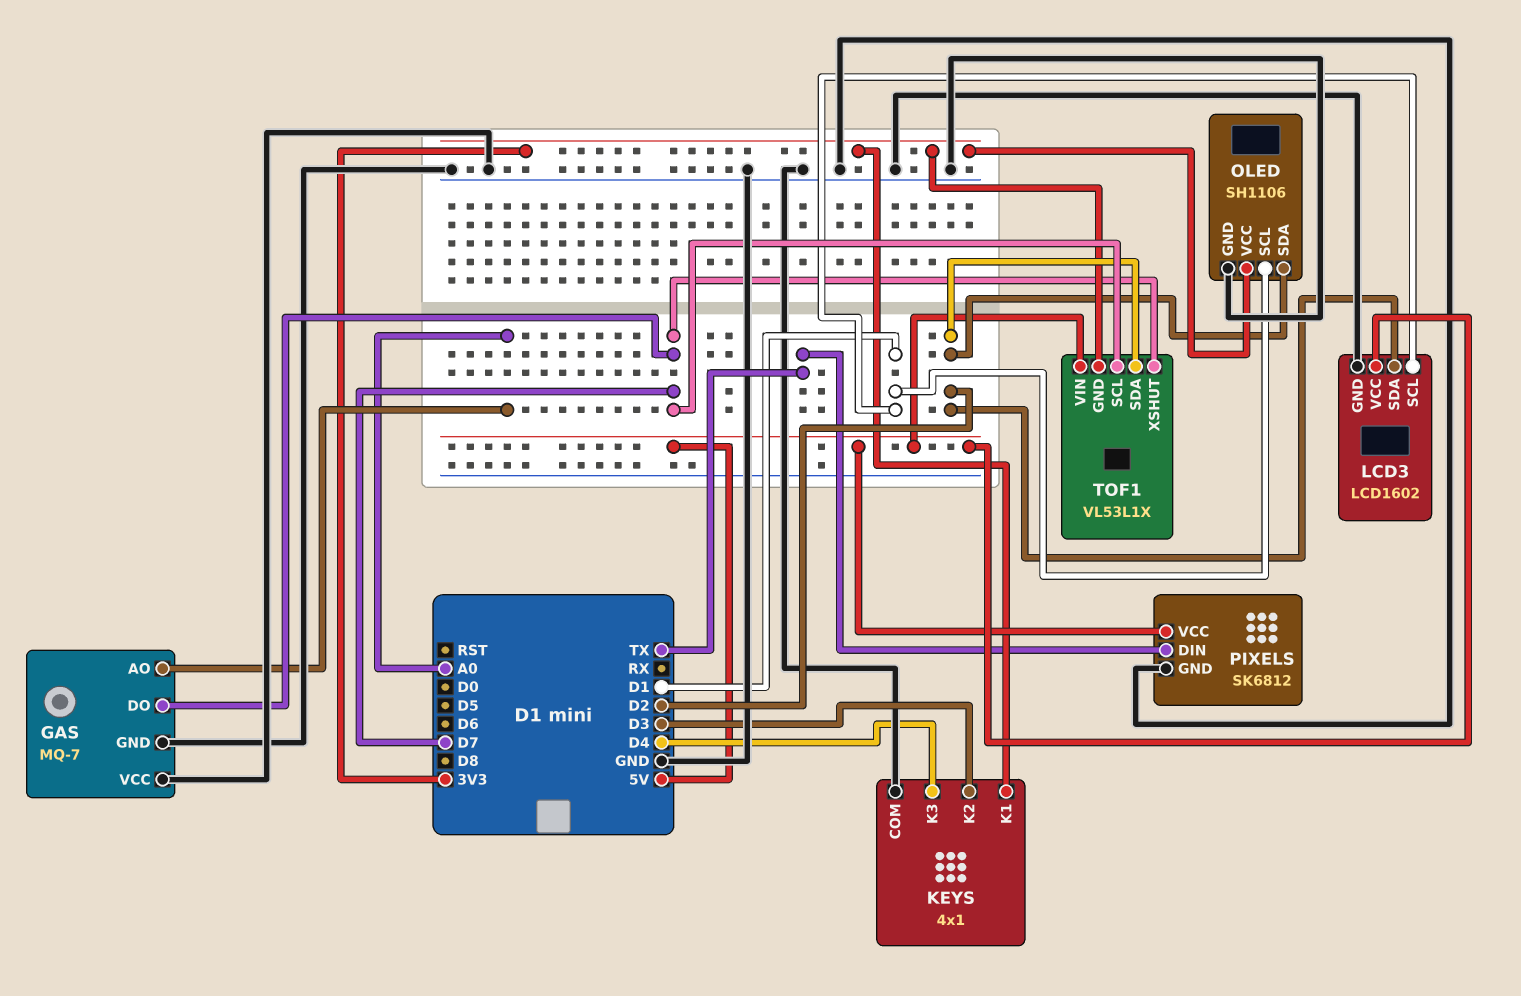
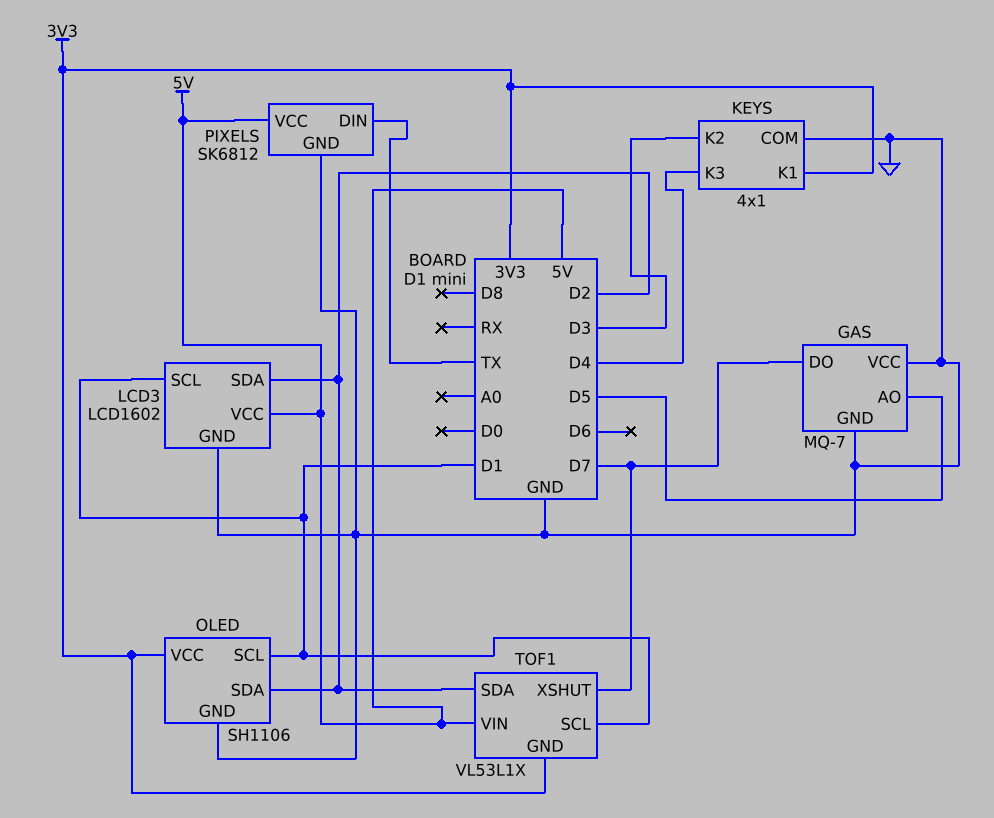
GAS pin AO: A0 -> D5
TOF1 pin SCL: D7 -> D1

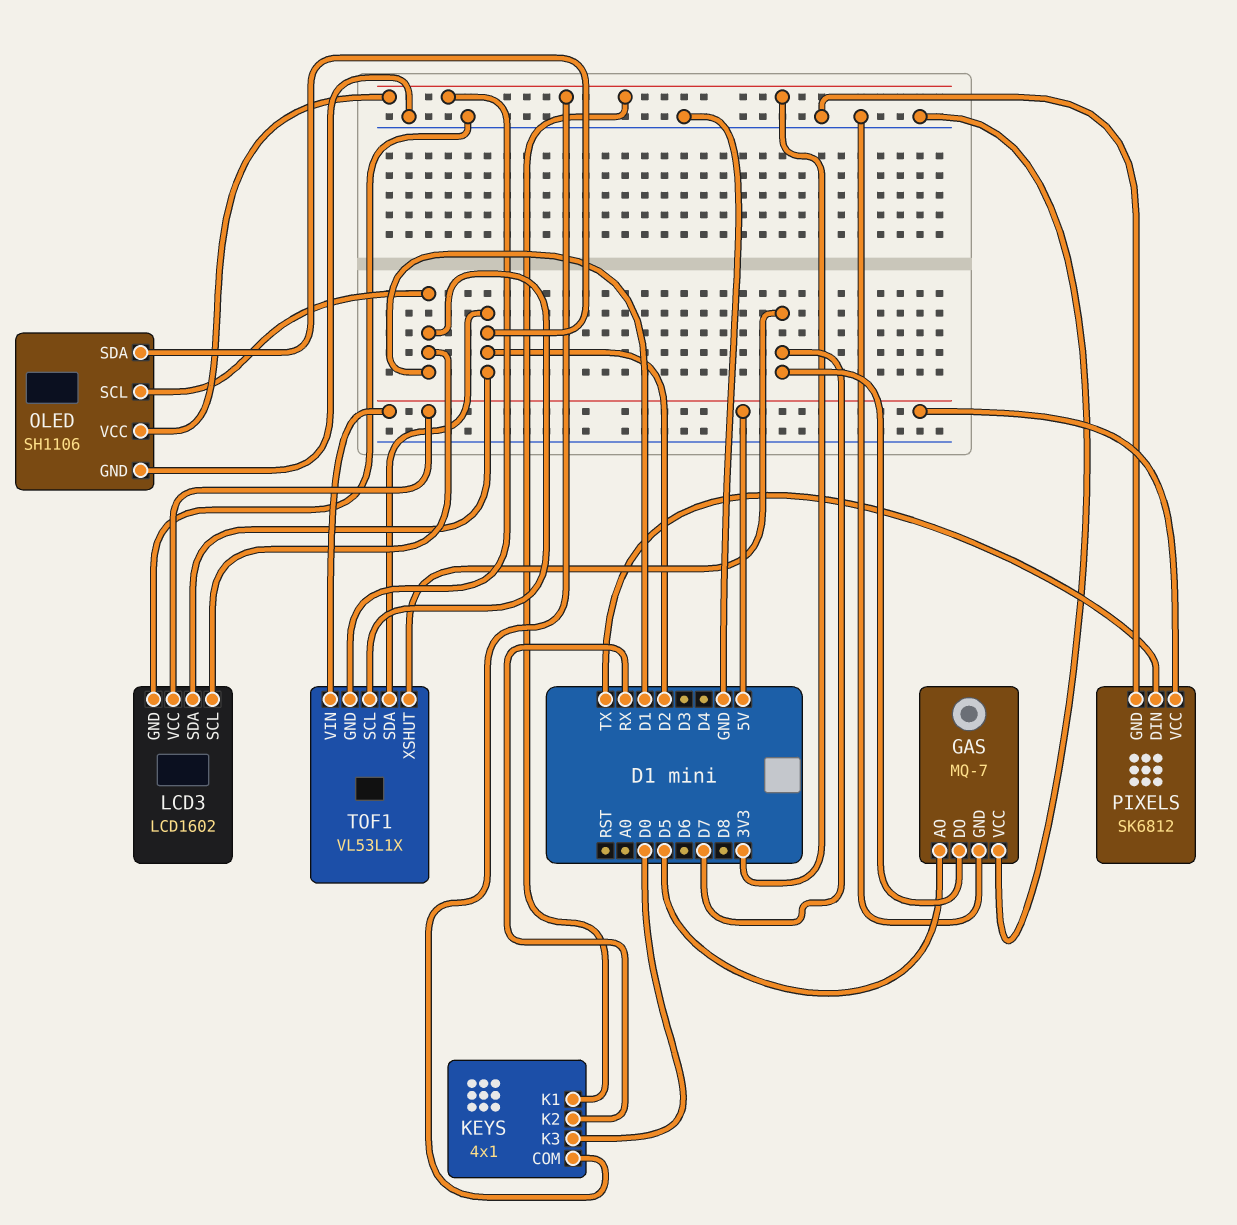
KEYS pin COM: GND -> 3V3
KEYS pin K2: D3 -> RX
KEYS pin K3: D4 -> D0

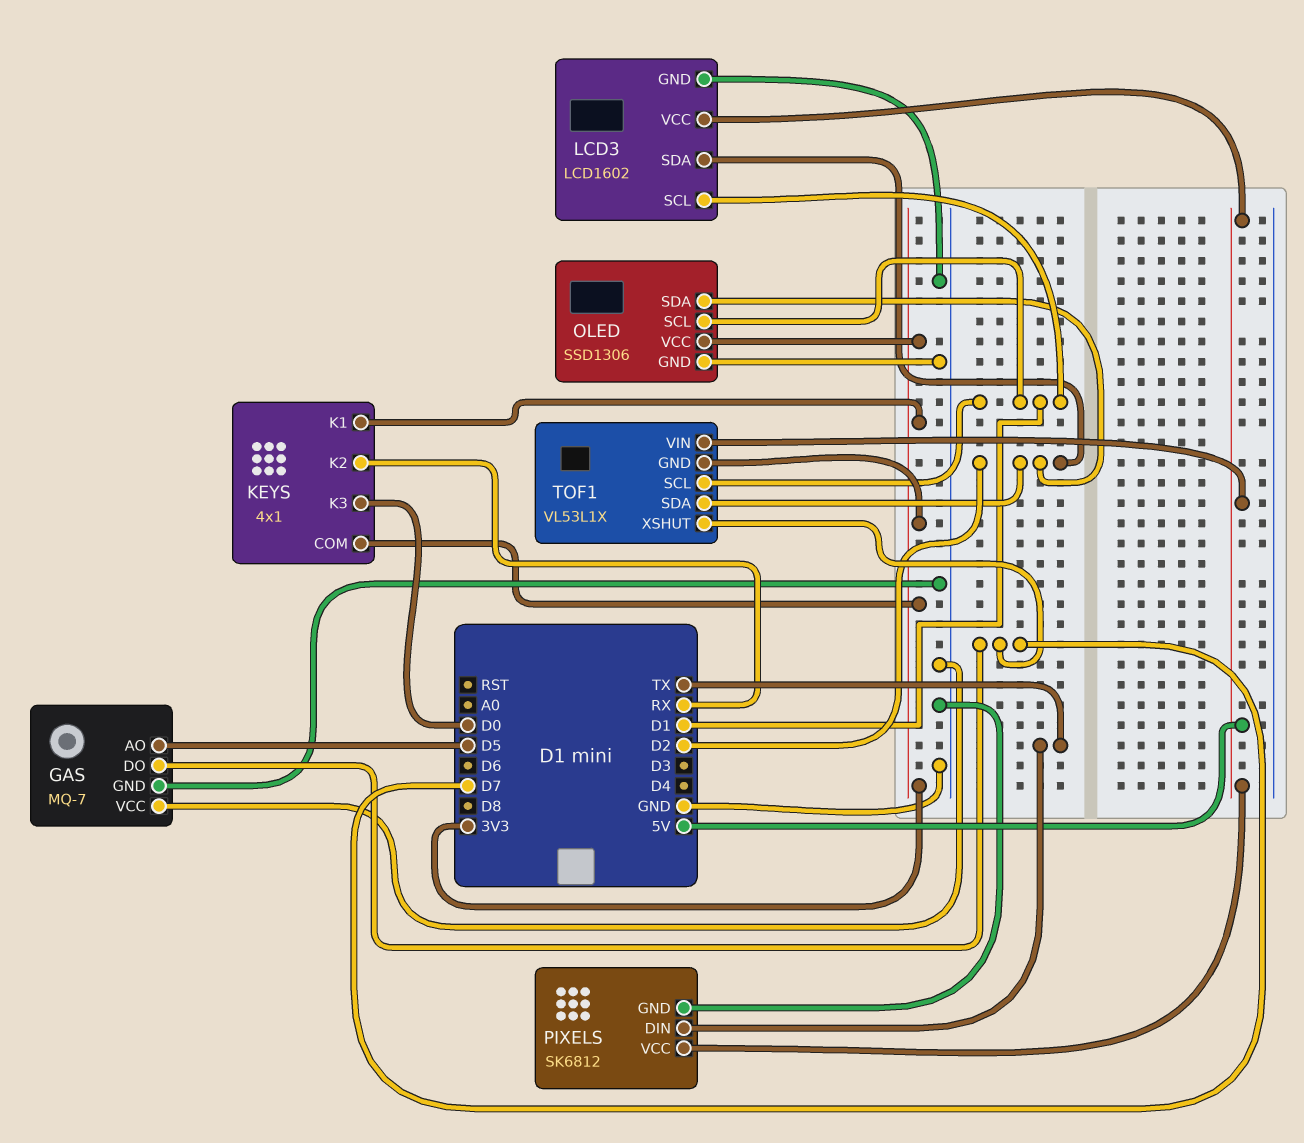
OLED: SH1106 -> SSD1306

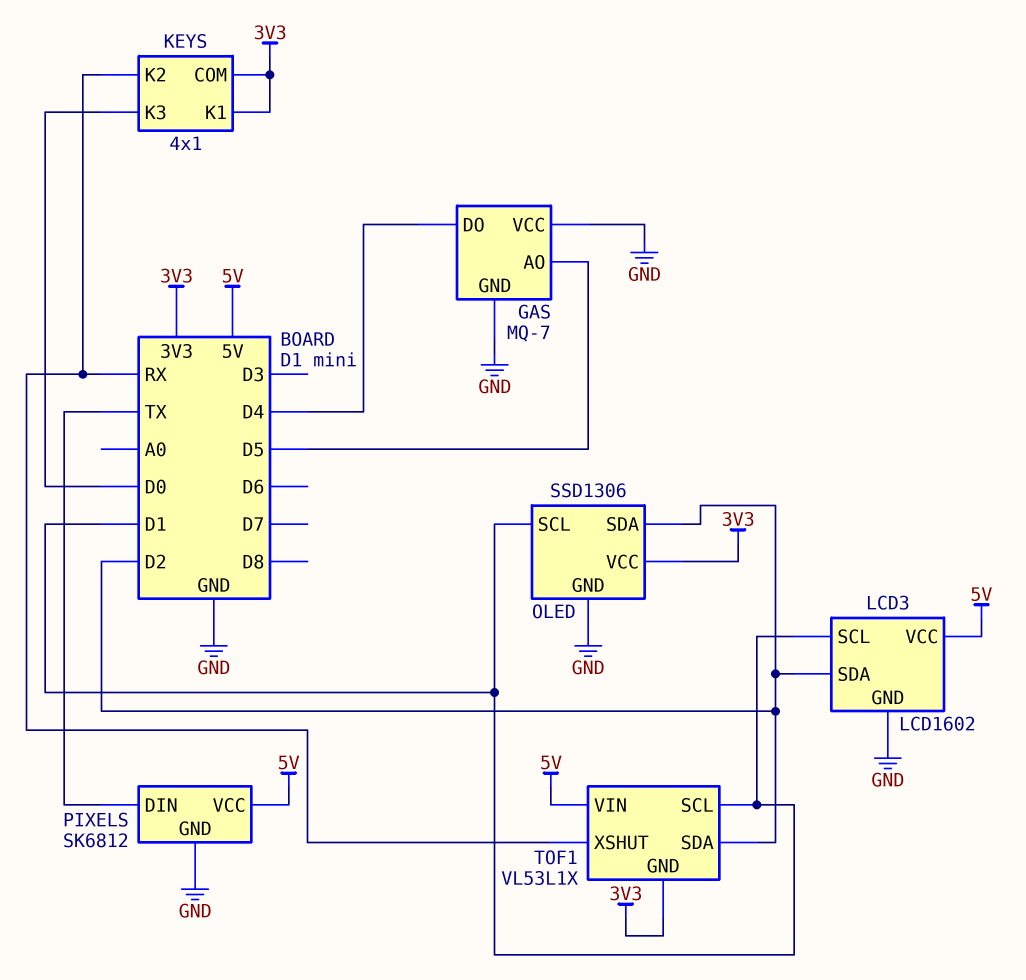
GAS pin DO: D7 -> D4
TOF1 pin XSHUT: D7 -> RX

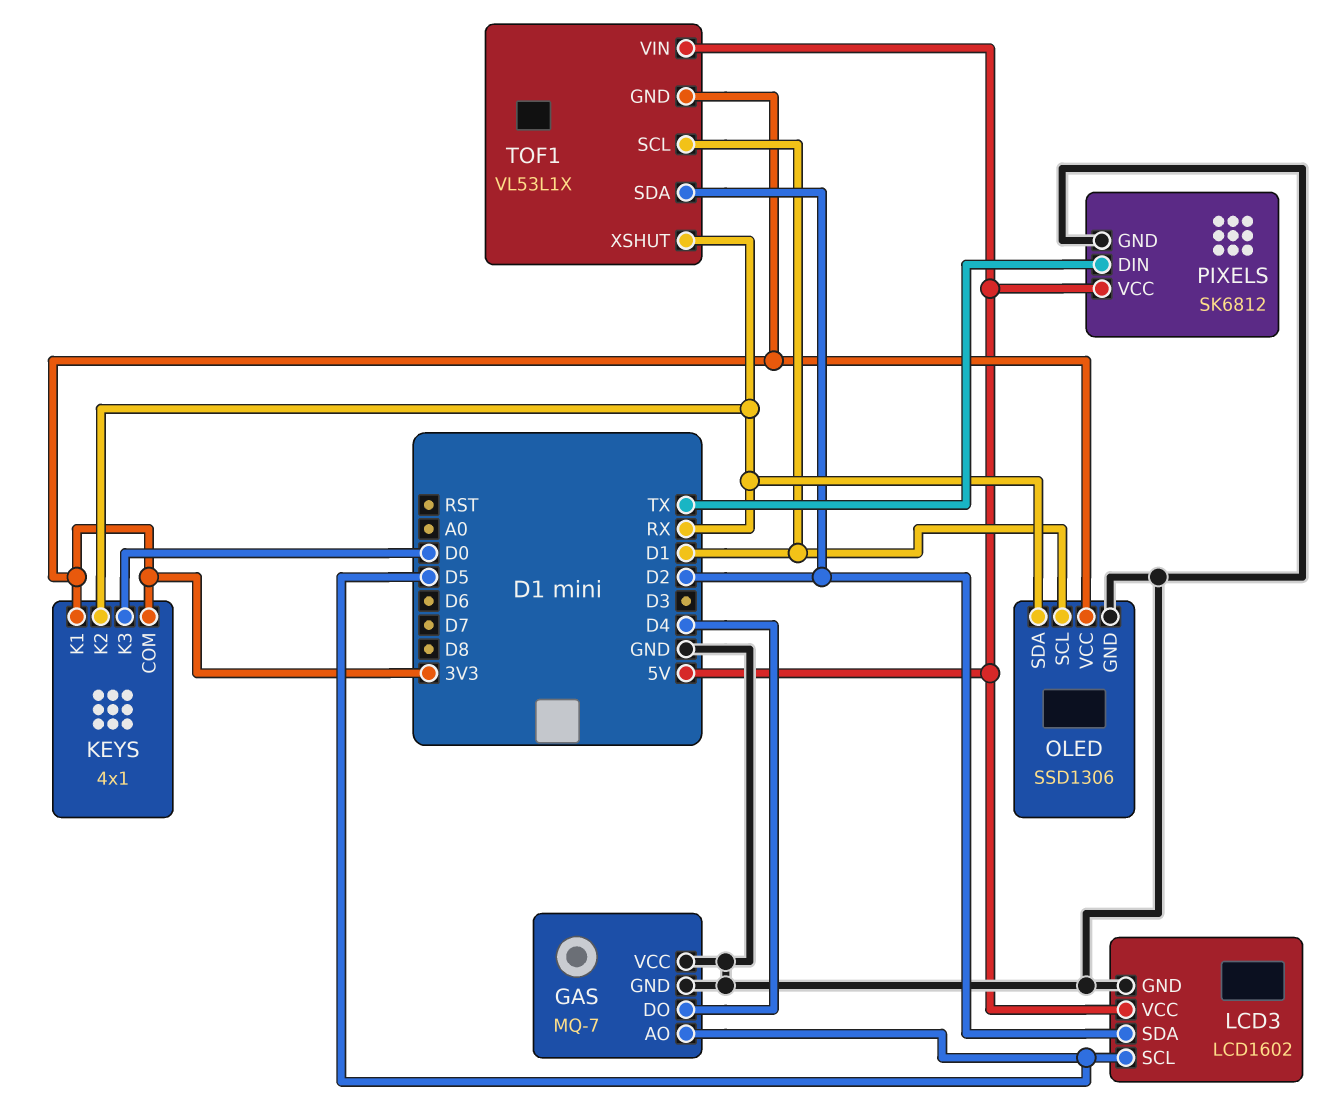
LCD3 pin SCL: D1 -> D5
OLED pin SDA: D2 -> RX

